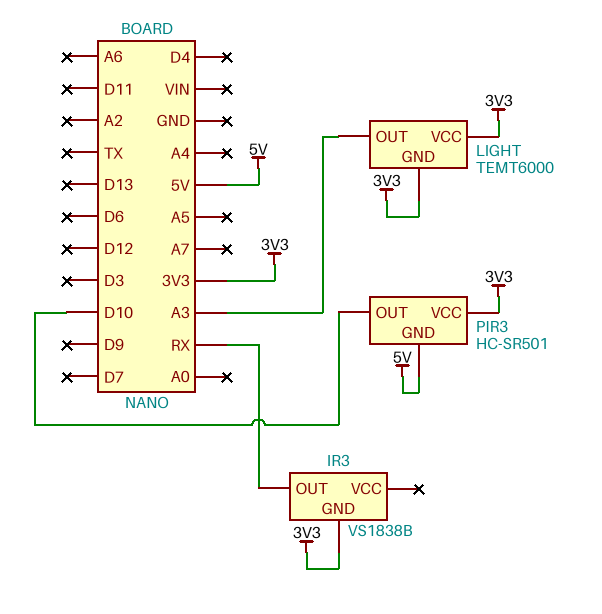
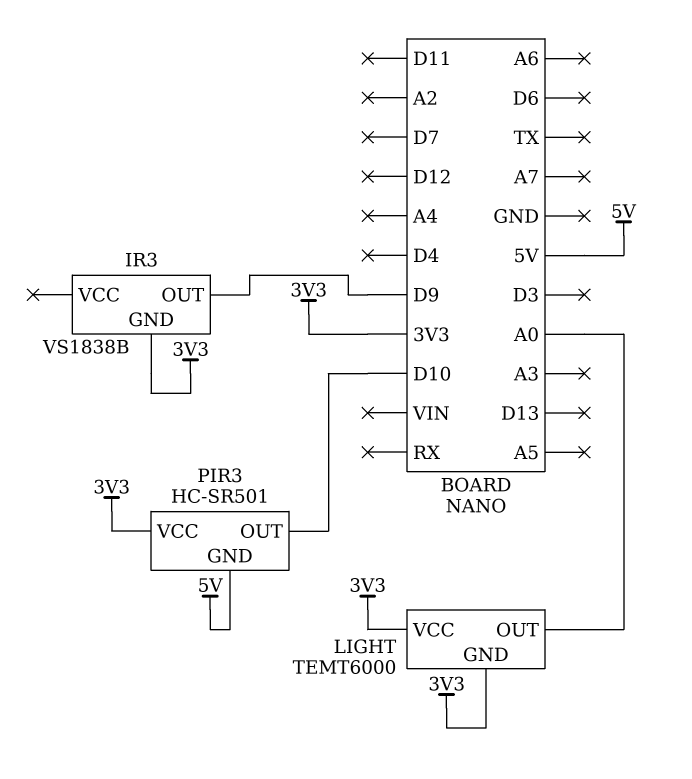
IR3 pin OUT: RX -> D9
LIGHT pin OUT: A3 -> A0

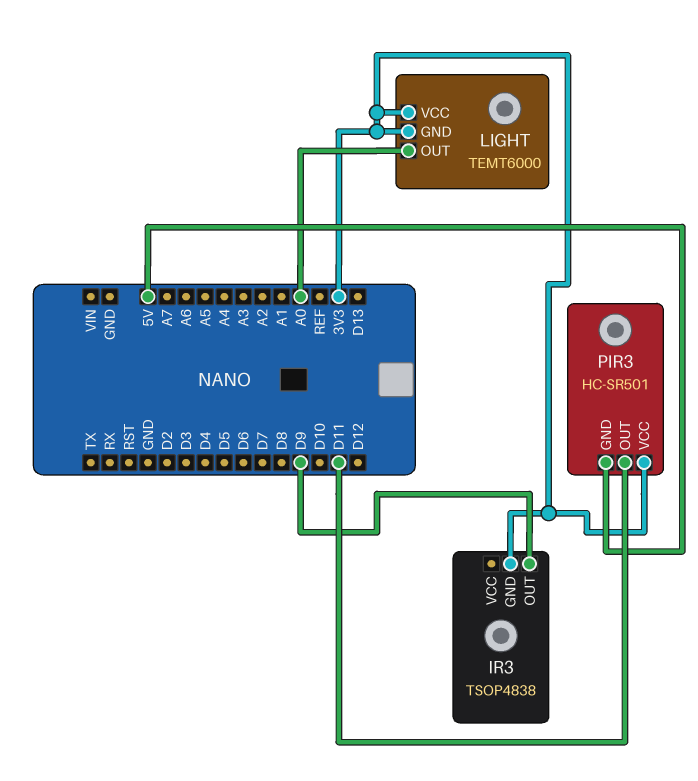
IR3: VS1838B -> TSOP4838
PIR3 pin OUT: D10 -> D11

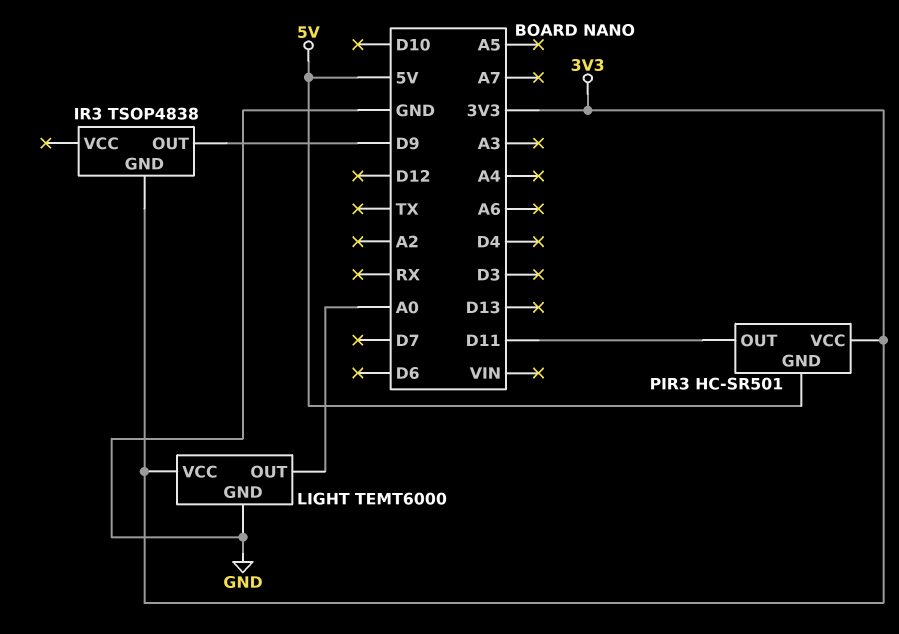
LIGHT pin GND: 3V3 -> GND

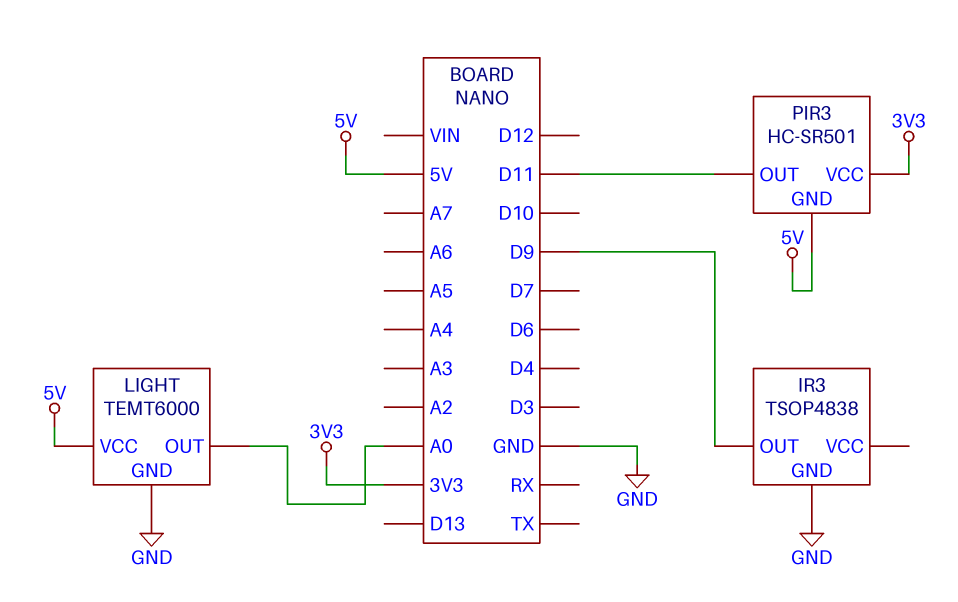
IR3 pin GND: 3V3 -> GND
LIGHT pin VCC: 3V3 -> 5V

